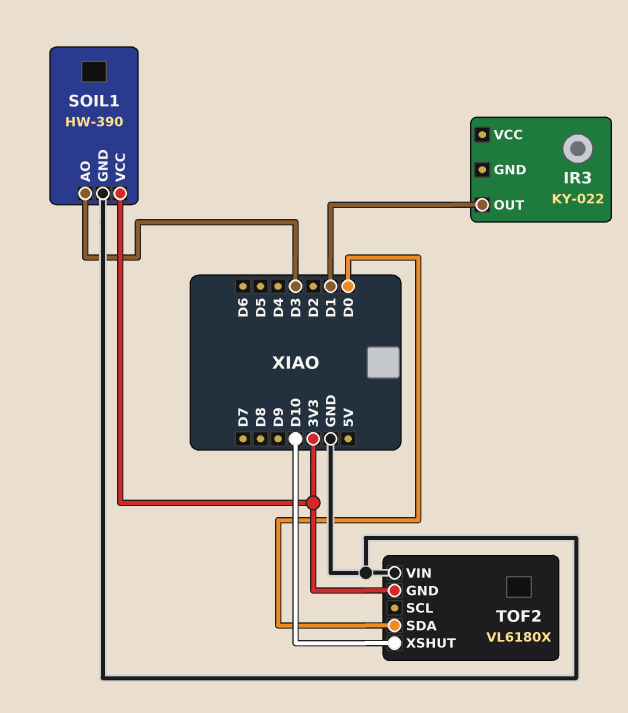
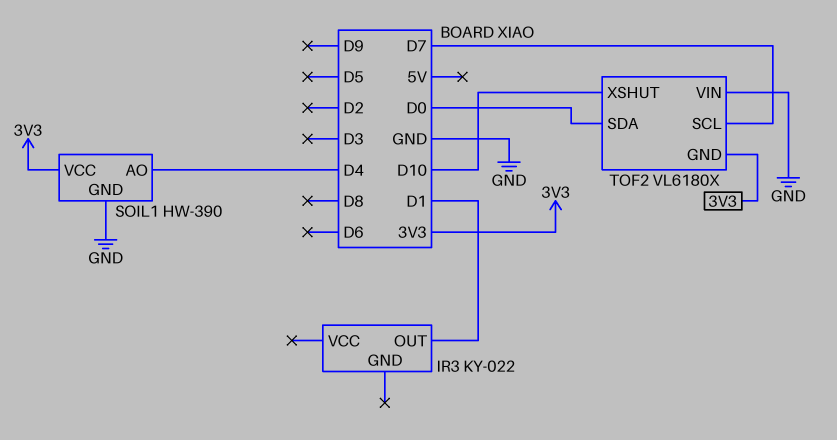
SOIL1 pin AO: D3 -> D4
TOF2 pin SCL: none -> D7

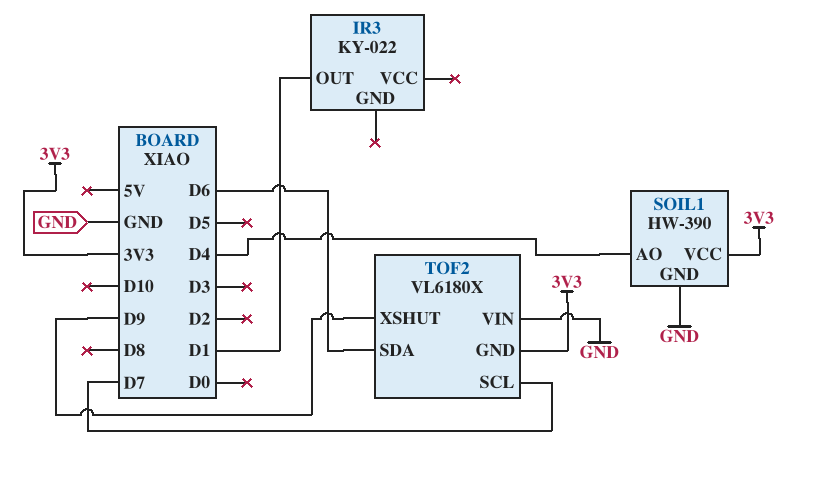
TOF2 pin SDA: D0 -> D6
TOF2 pin XSHUT: D10 -> D9

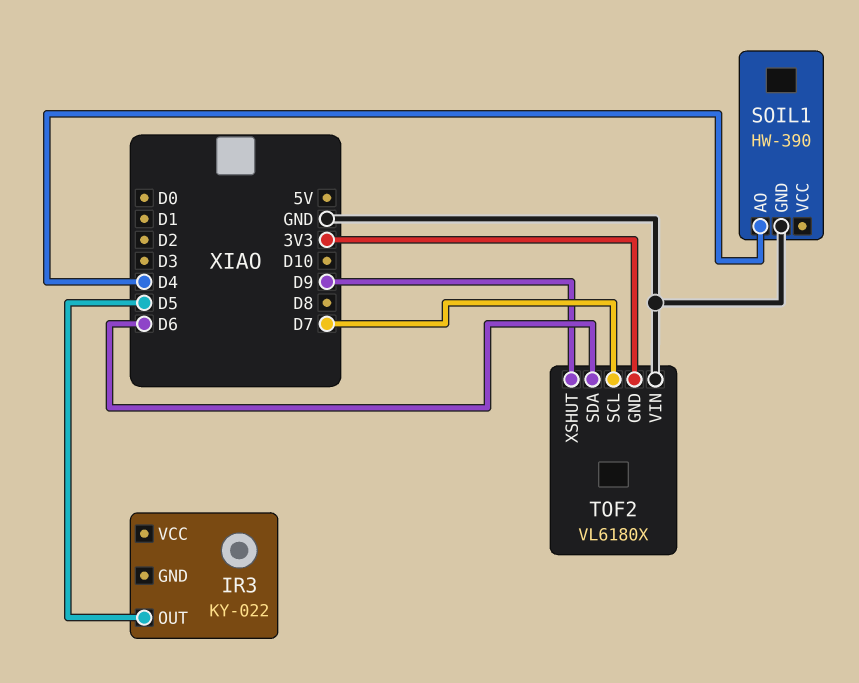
IR3 pin OUT: D1 -> D5
SOIL1 pin VCC: 3V3 -> none

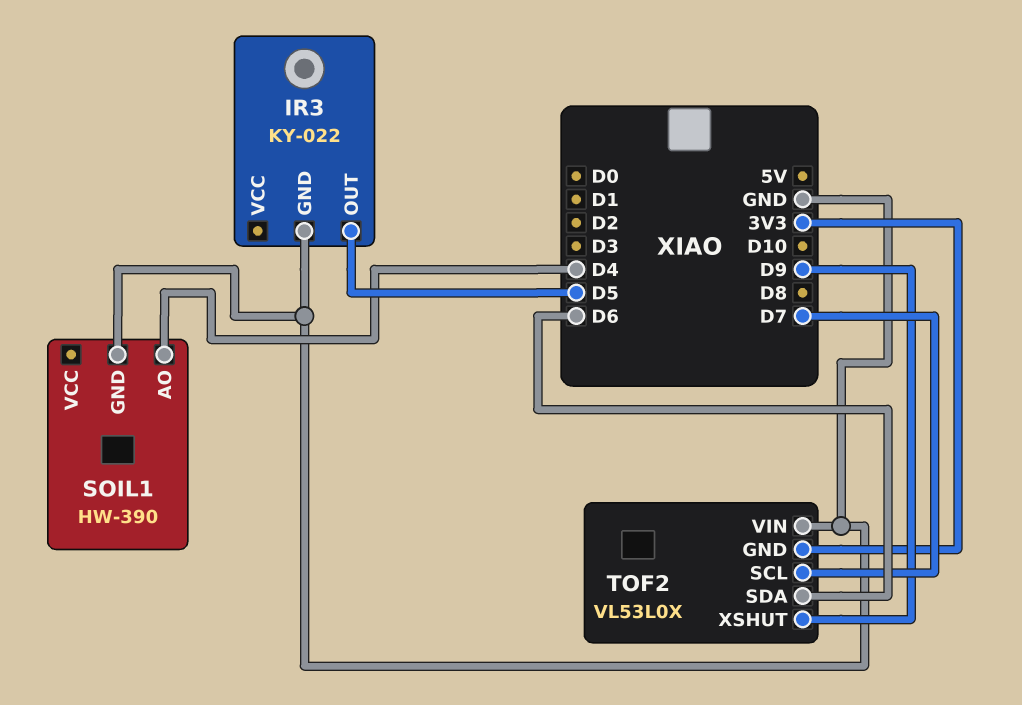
IR3 pin GND: none -> GND
TOF2: VL6180X -> VL53L0X

